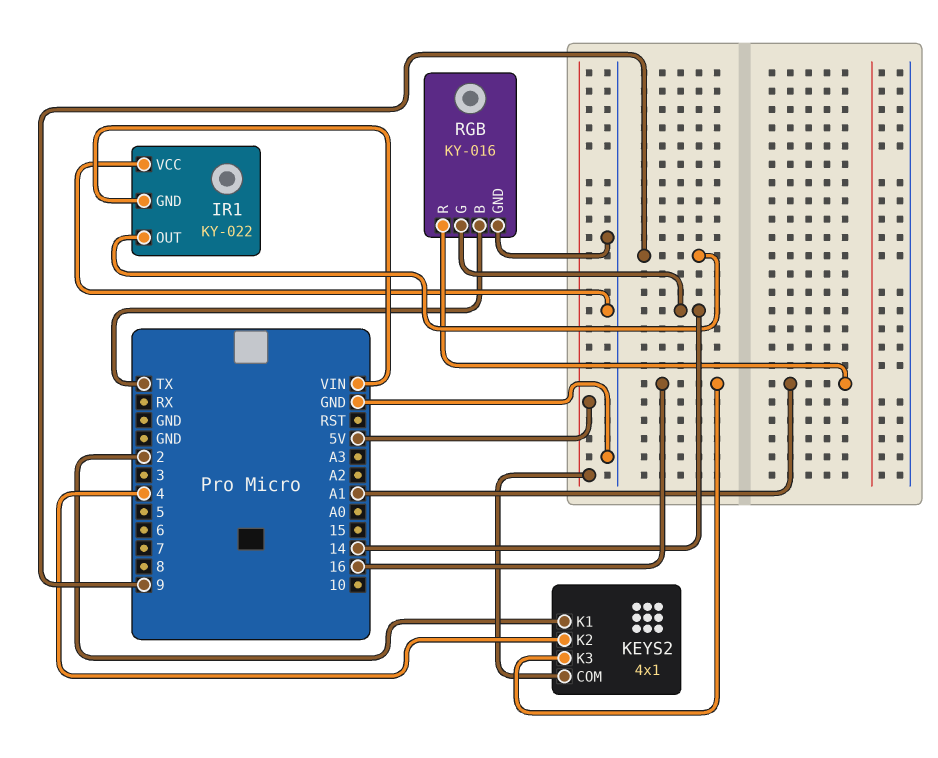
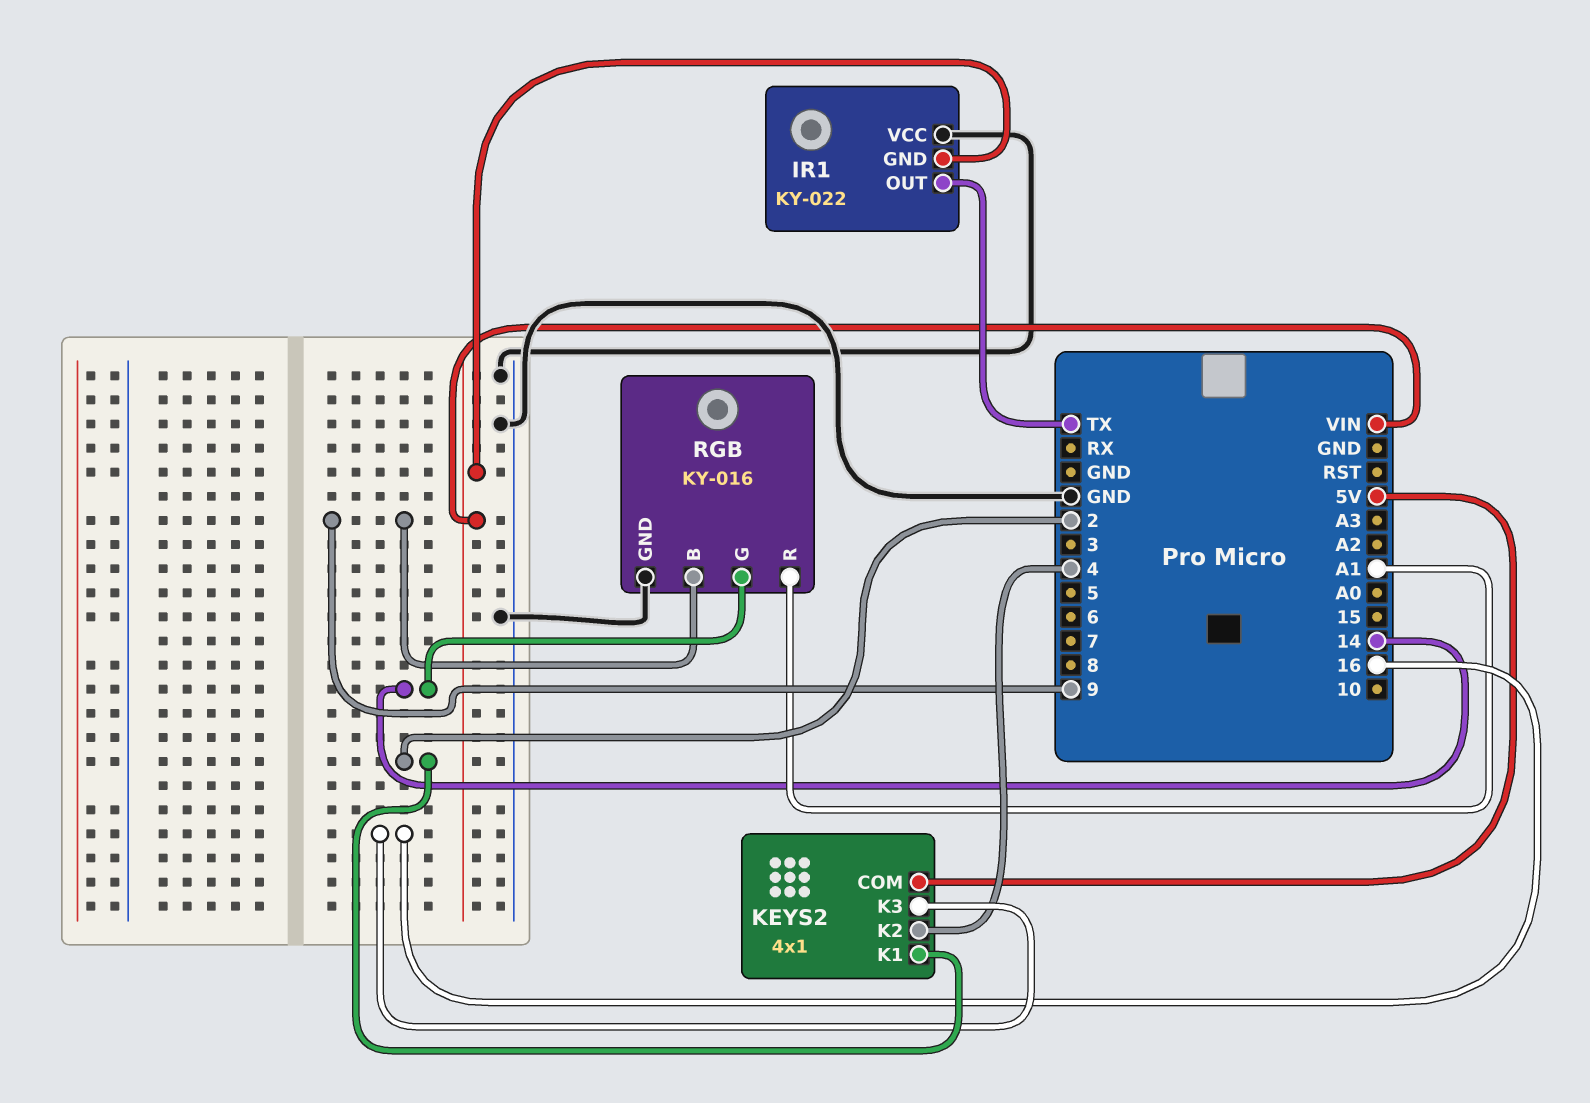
IR1 pin OUT: 9 -> TX
RGB pin B: TX -> 9

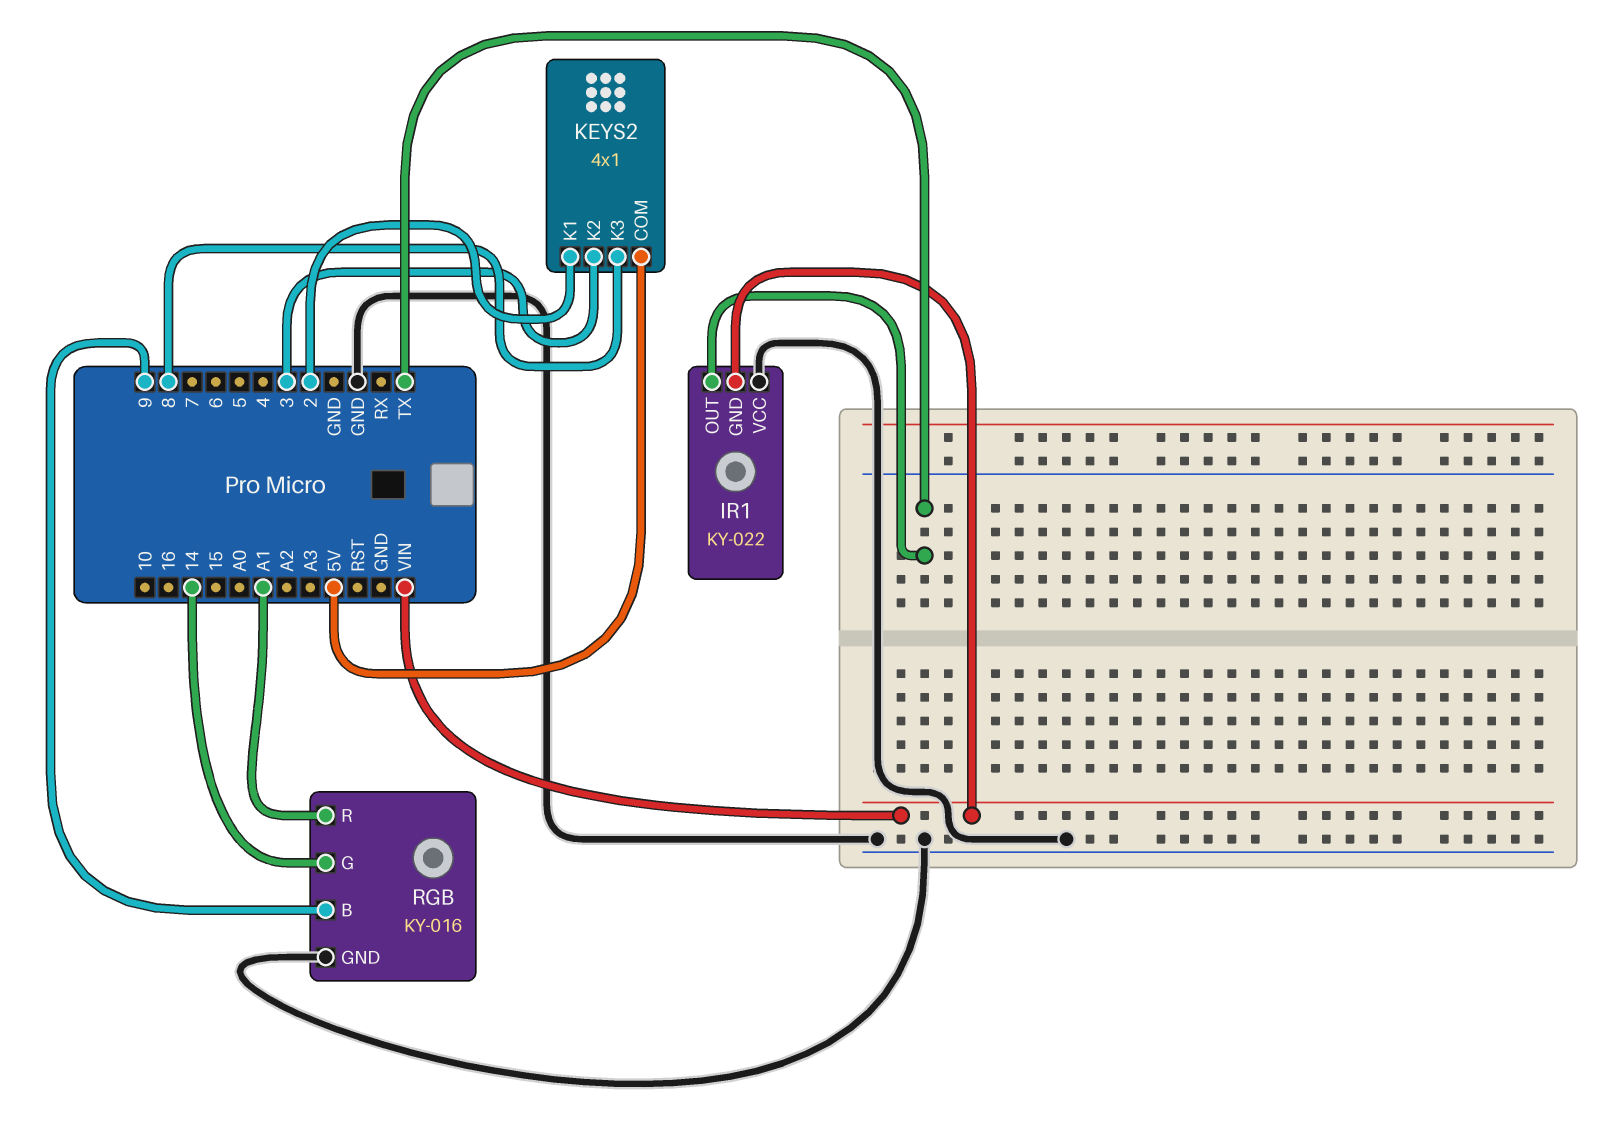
KEYS2 pin K2: 4 -> 3
KEYS2 pin K3: 16 -> 8

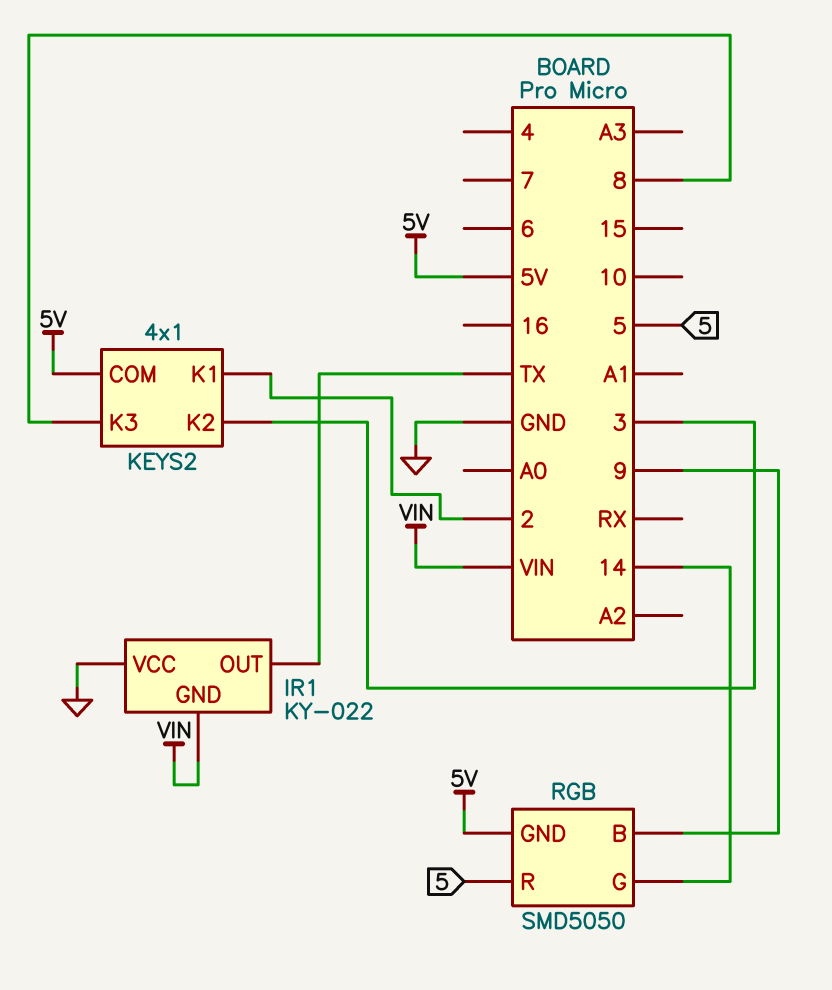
RGB: KY-016 -> SMD5050
RGB pin GND: GND -> 5V
RGB pin R: A1 -> 5

